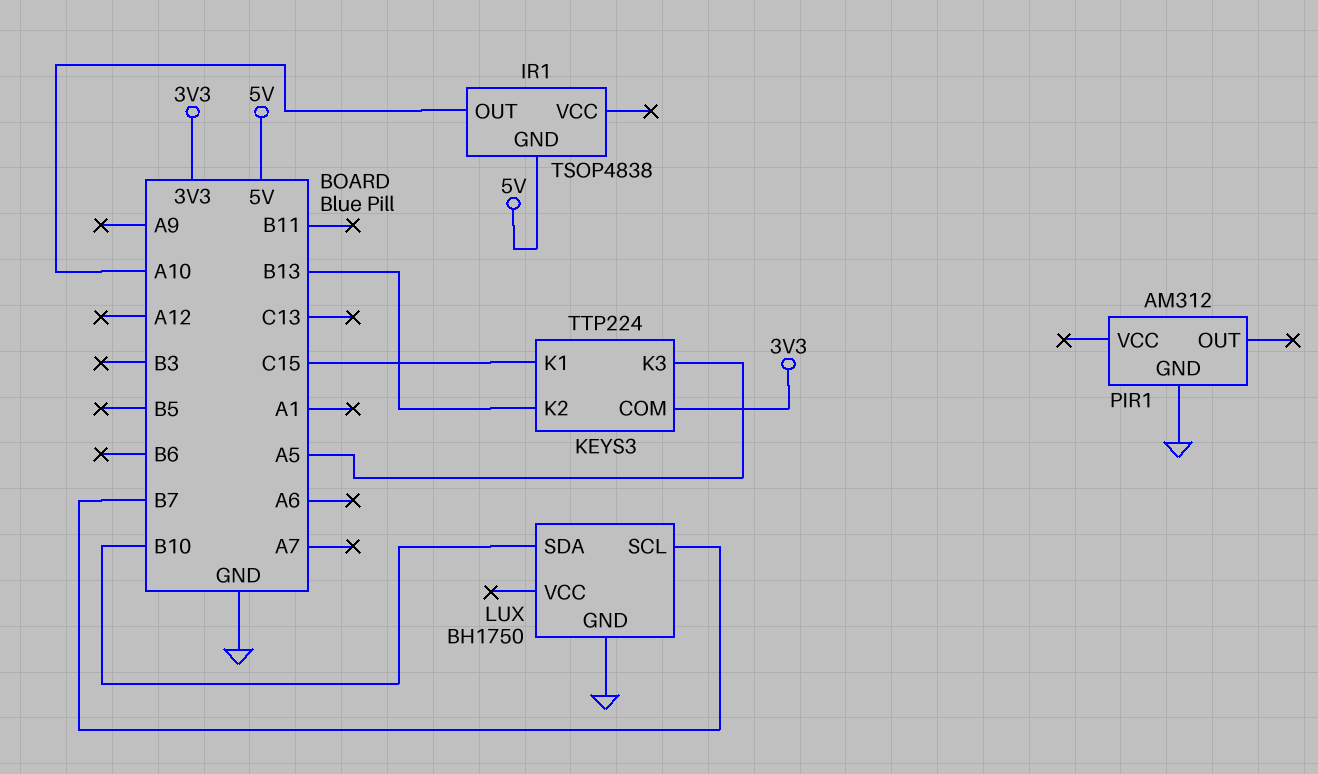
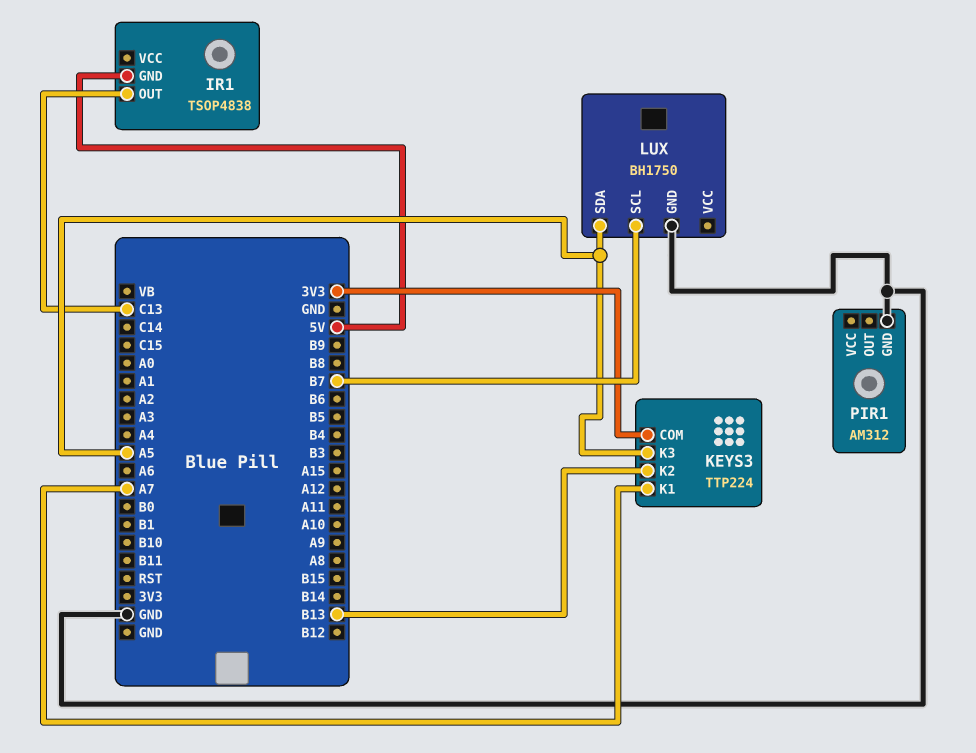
IR1 pin OUT: A10 -> C13
KEYS3 pin K1: C15 -> A7
LUX pin SDA: B10 -> A5

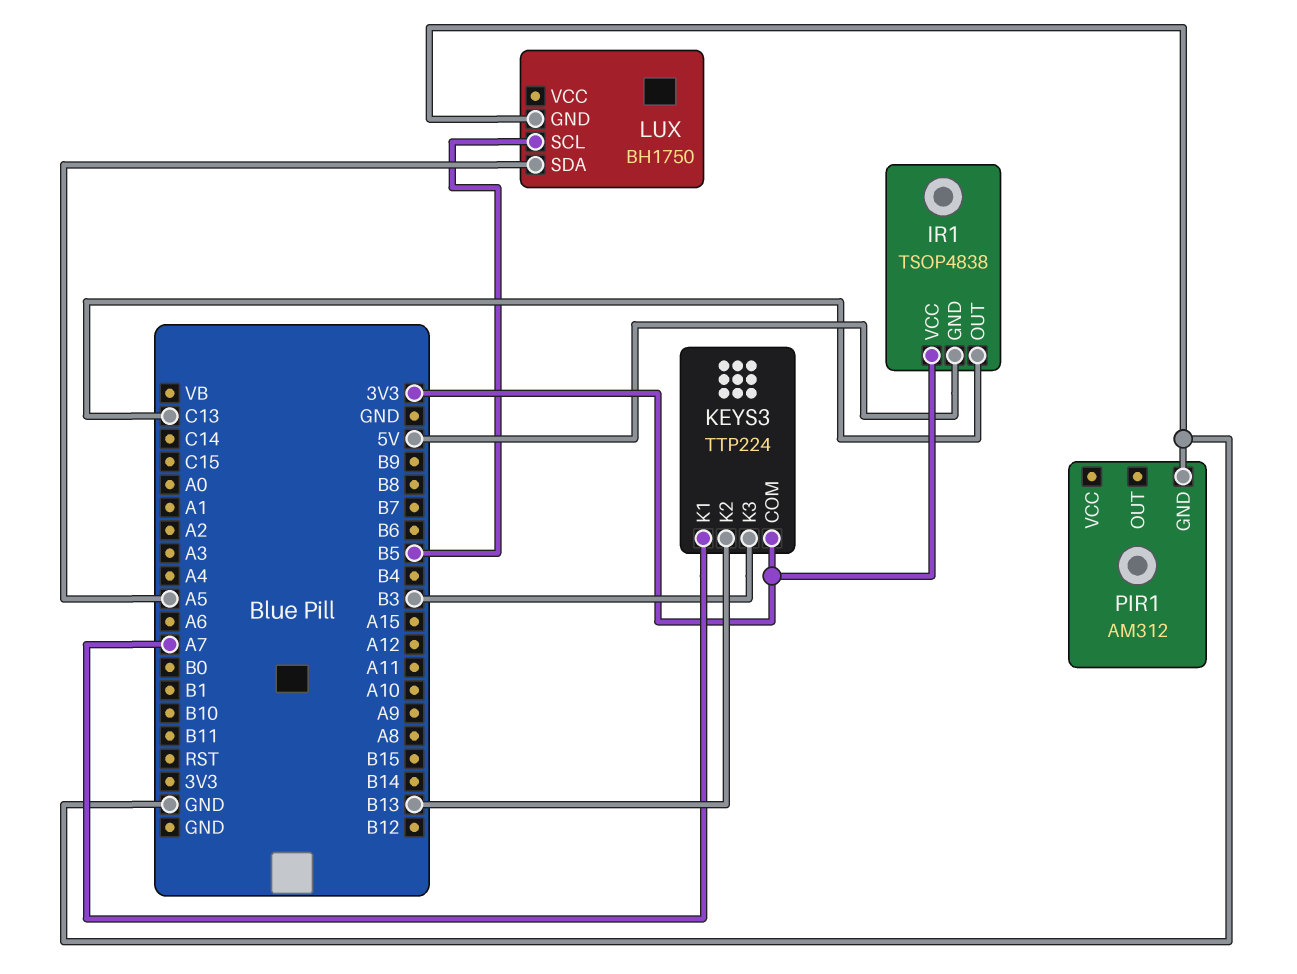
IR1 pin VCC: none -> 3V3
KEYS3 pin K3: A5 -> B3
LUX pin SCL: B7 -> B5

